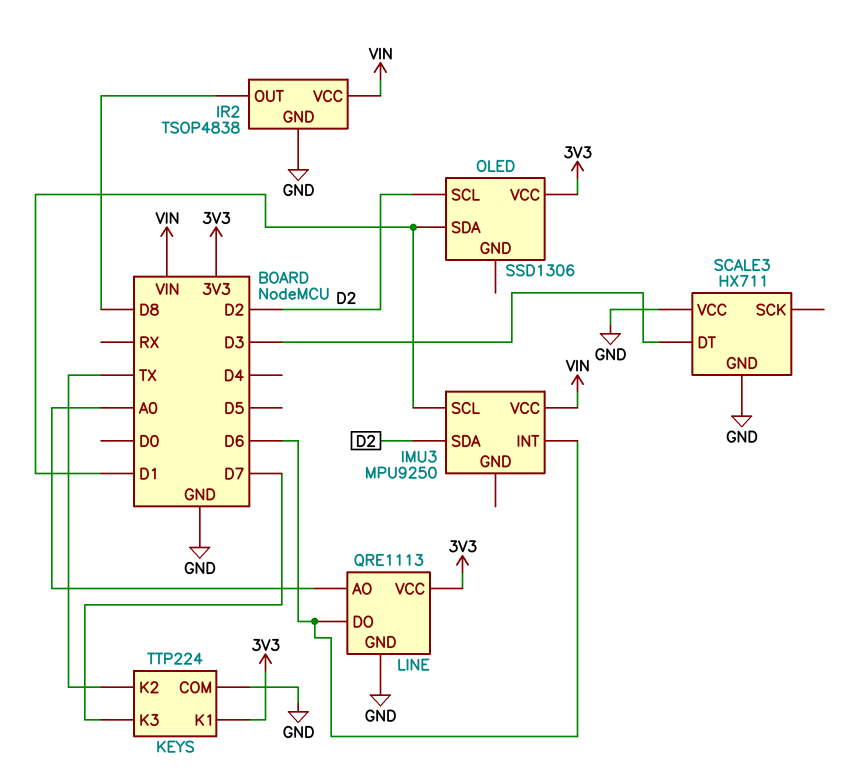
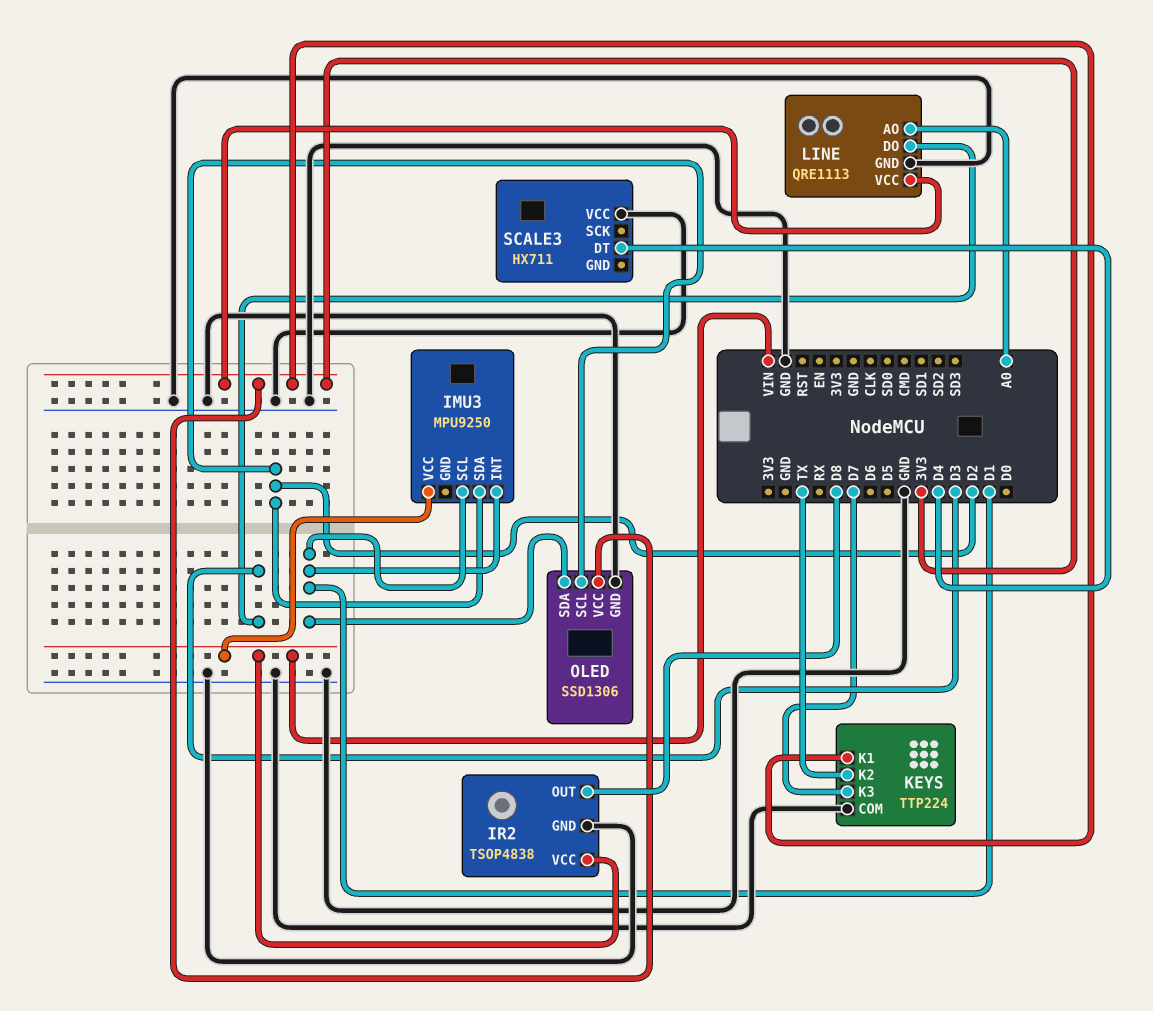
IMU3 pin INT: D6 -> D1
LINE pin DO: D6 -> D3
OLED pin GND: none -> GND
SCALE3 pin DT: D3 -> D4
SCALE3 pin GND: GND -> none

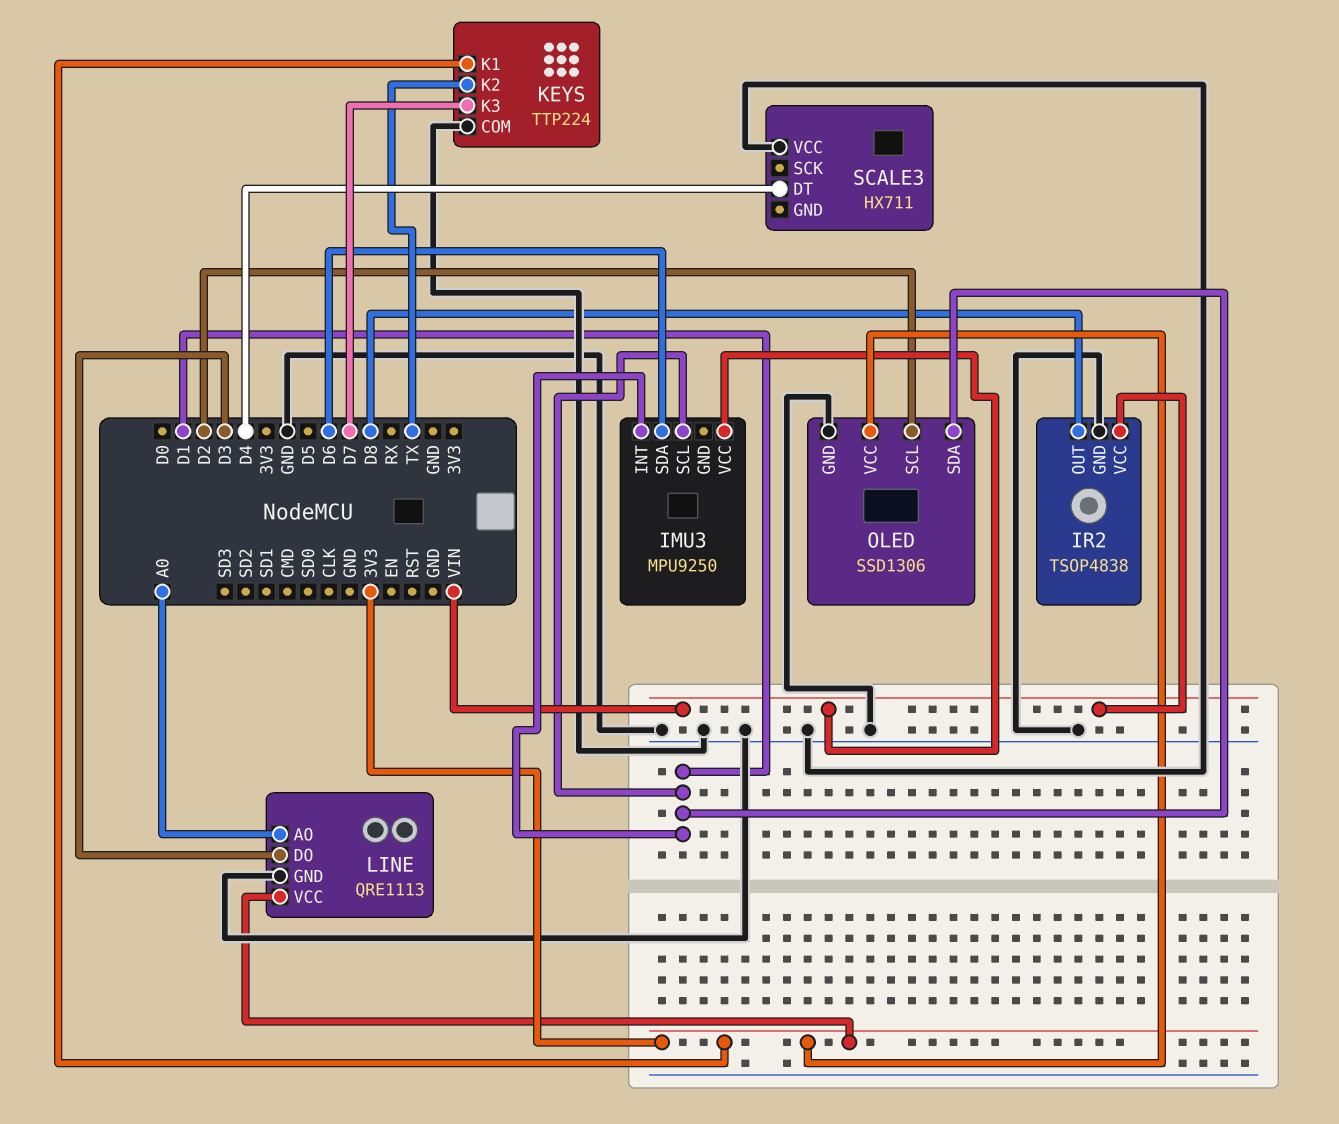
IMU3 pin SDA: D2 -> D6

